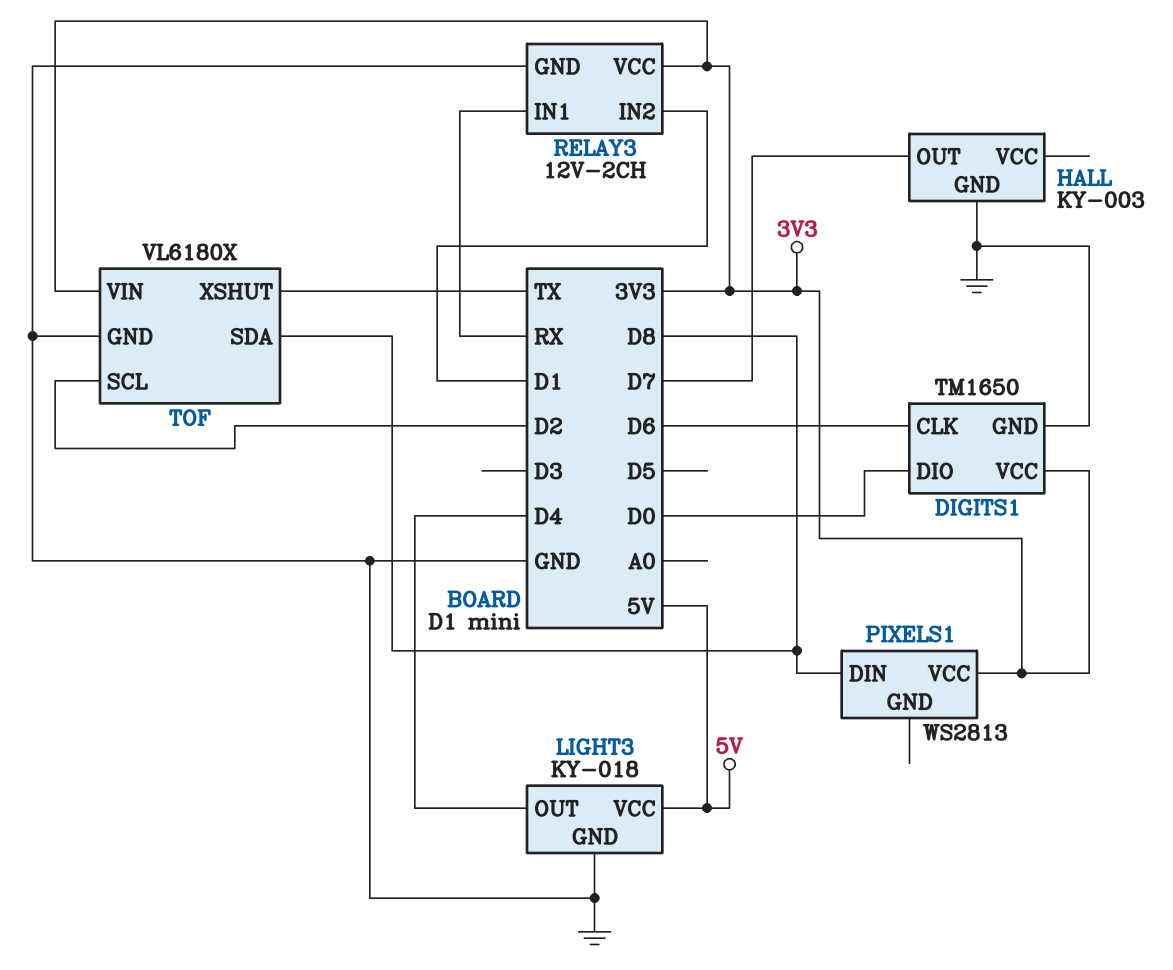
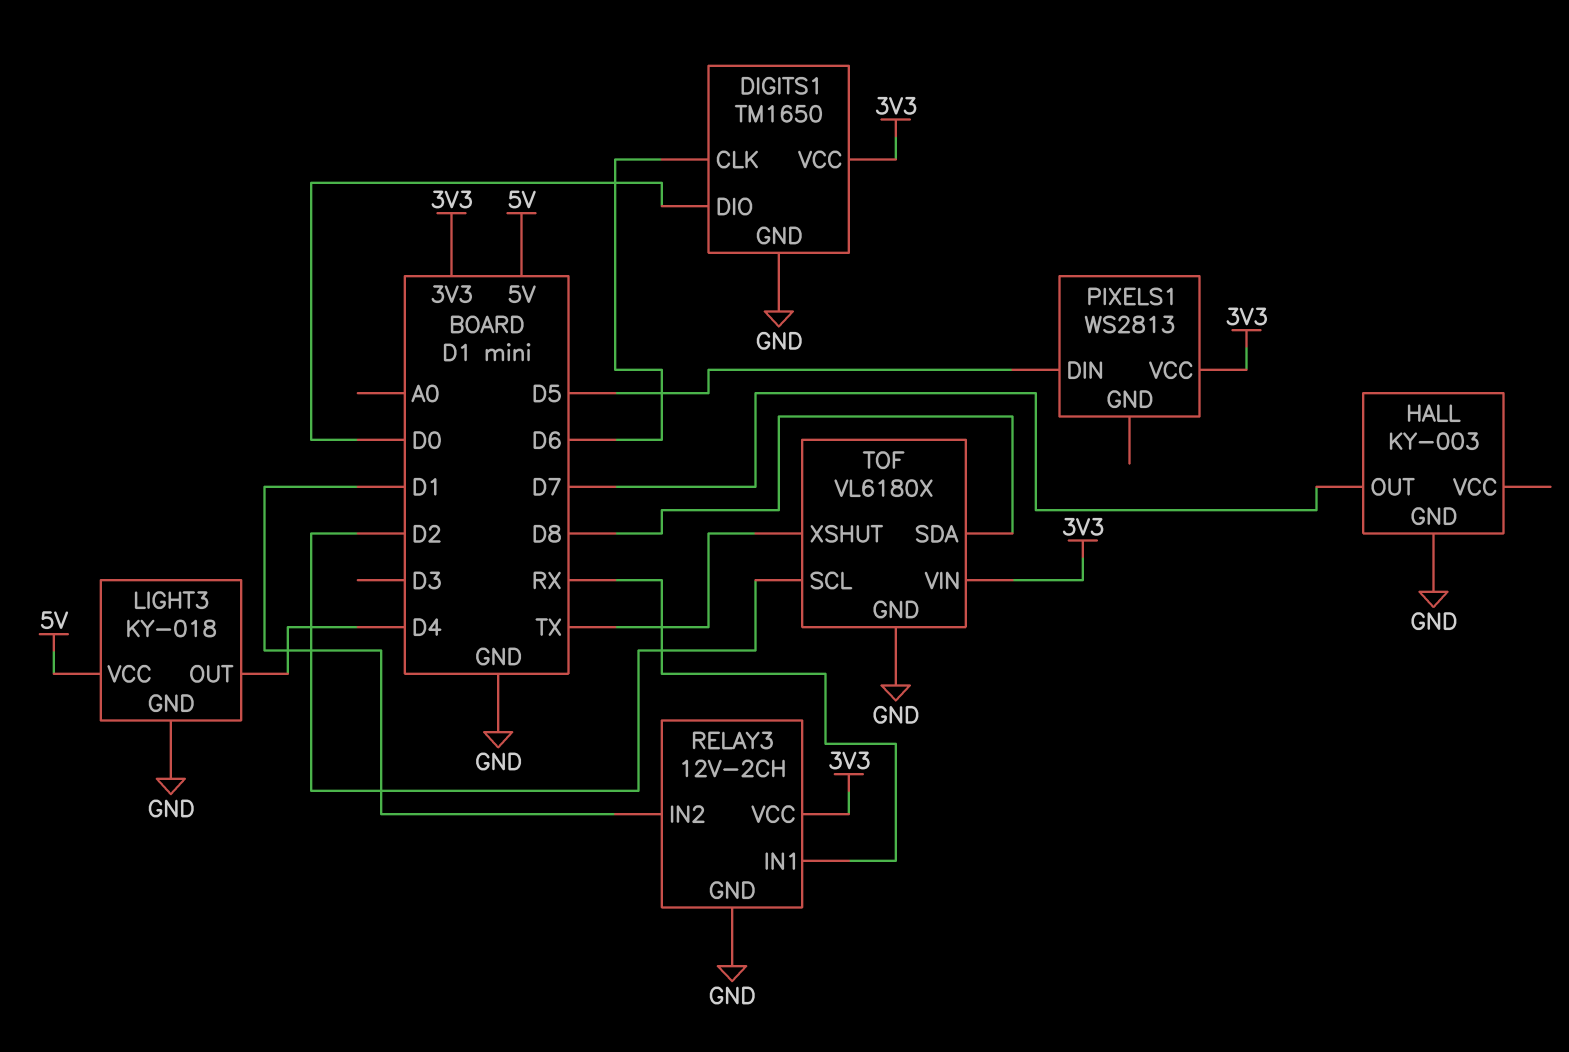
PIXELS1 pin DIN: D8 -> D5

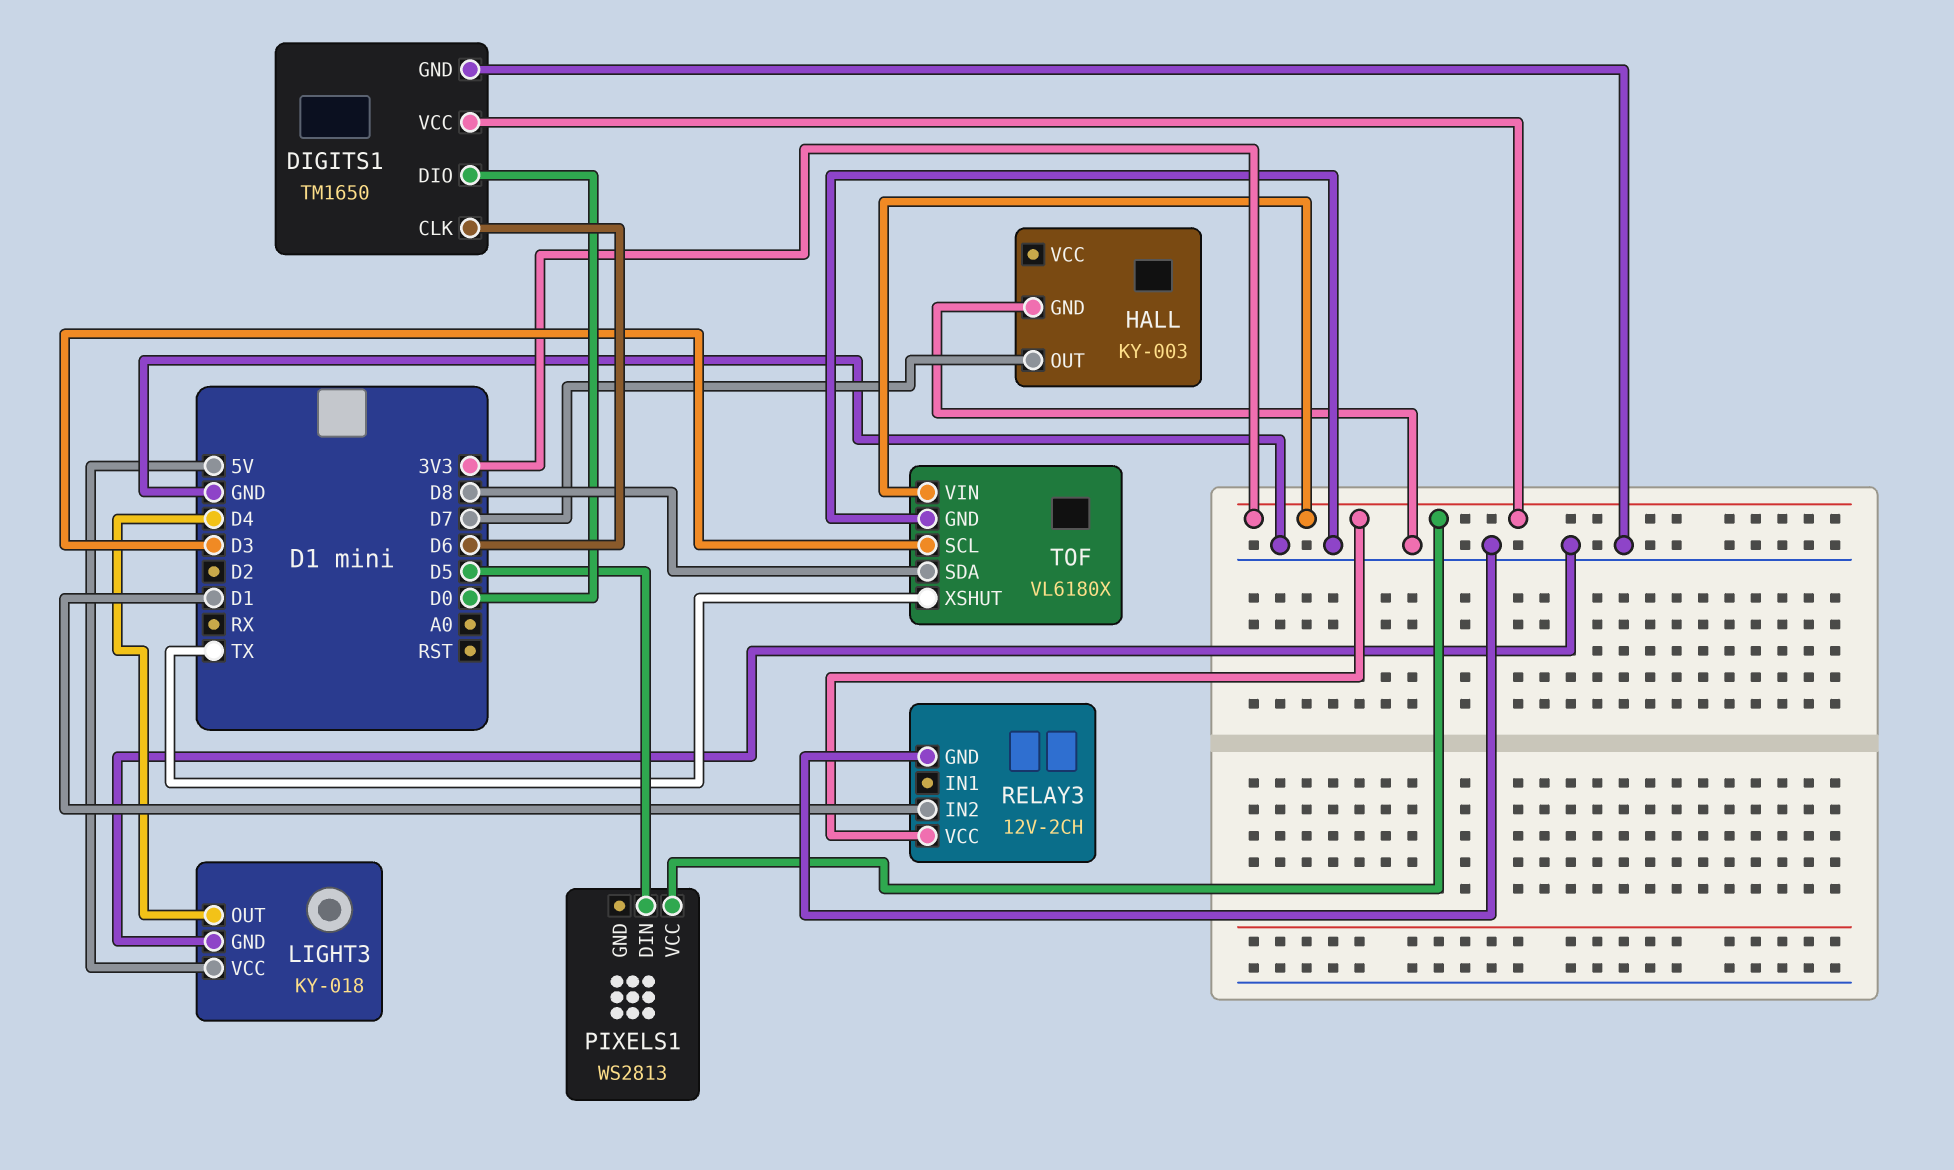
RELAY3 pin IN1: RX -> none
TOF pin SCL: D2 -> D3

